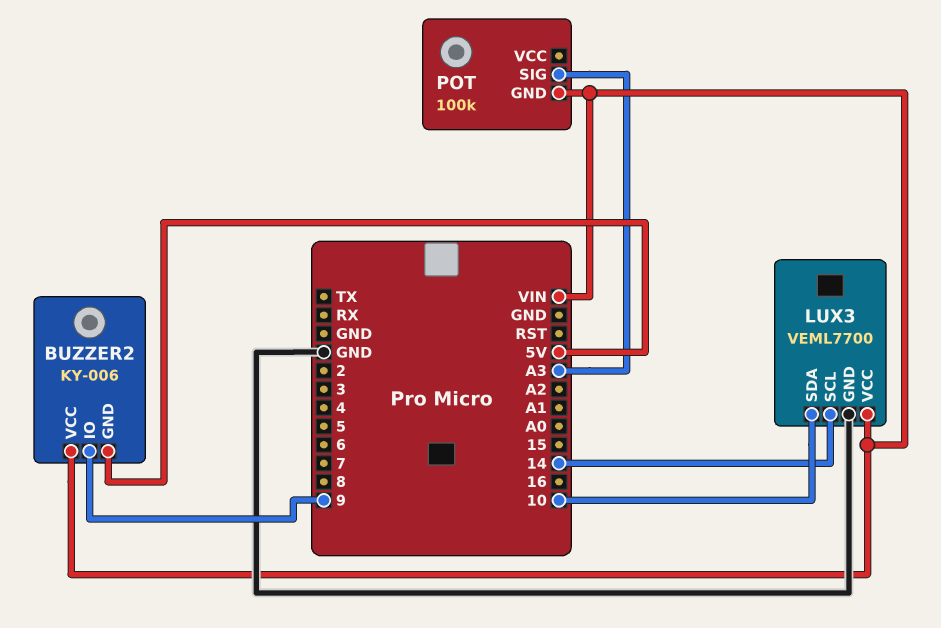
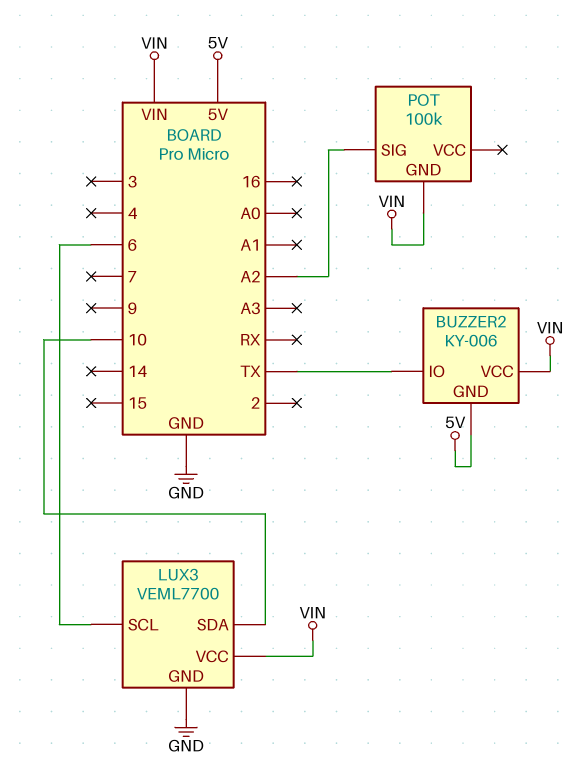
BUZZER2 pin IO: 9 -> TX
LUX3 pin SCL: 14 -> 6
POT pin SIG: A3 -> A2

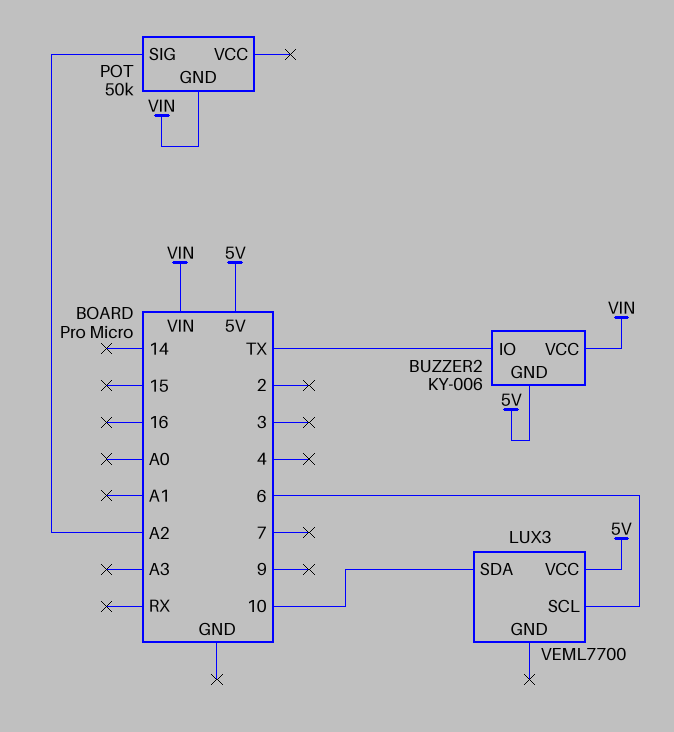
LUX3 pin GND: GND -> none
LUX3 pin VCC: VIN -> 5V
POT: 100k -> 50k

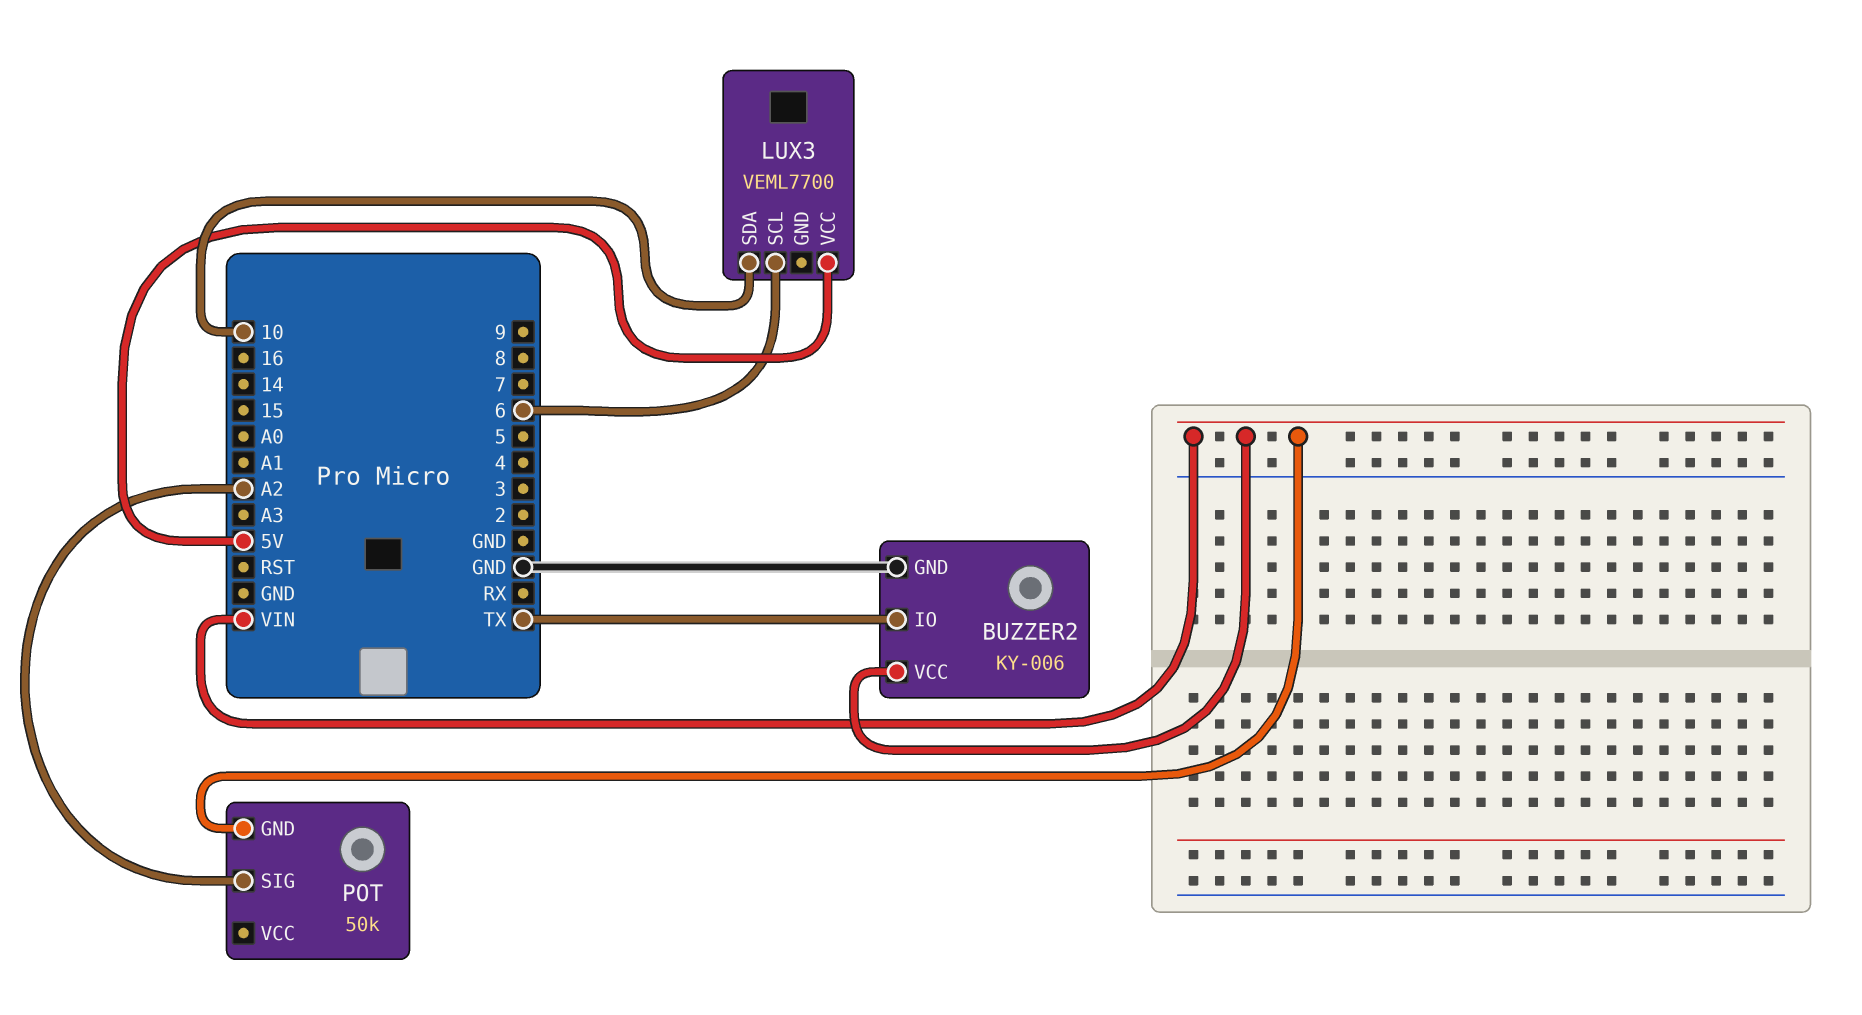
BUZZER2 pin GND: 5V -> GND

